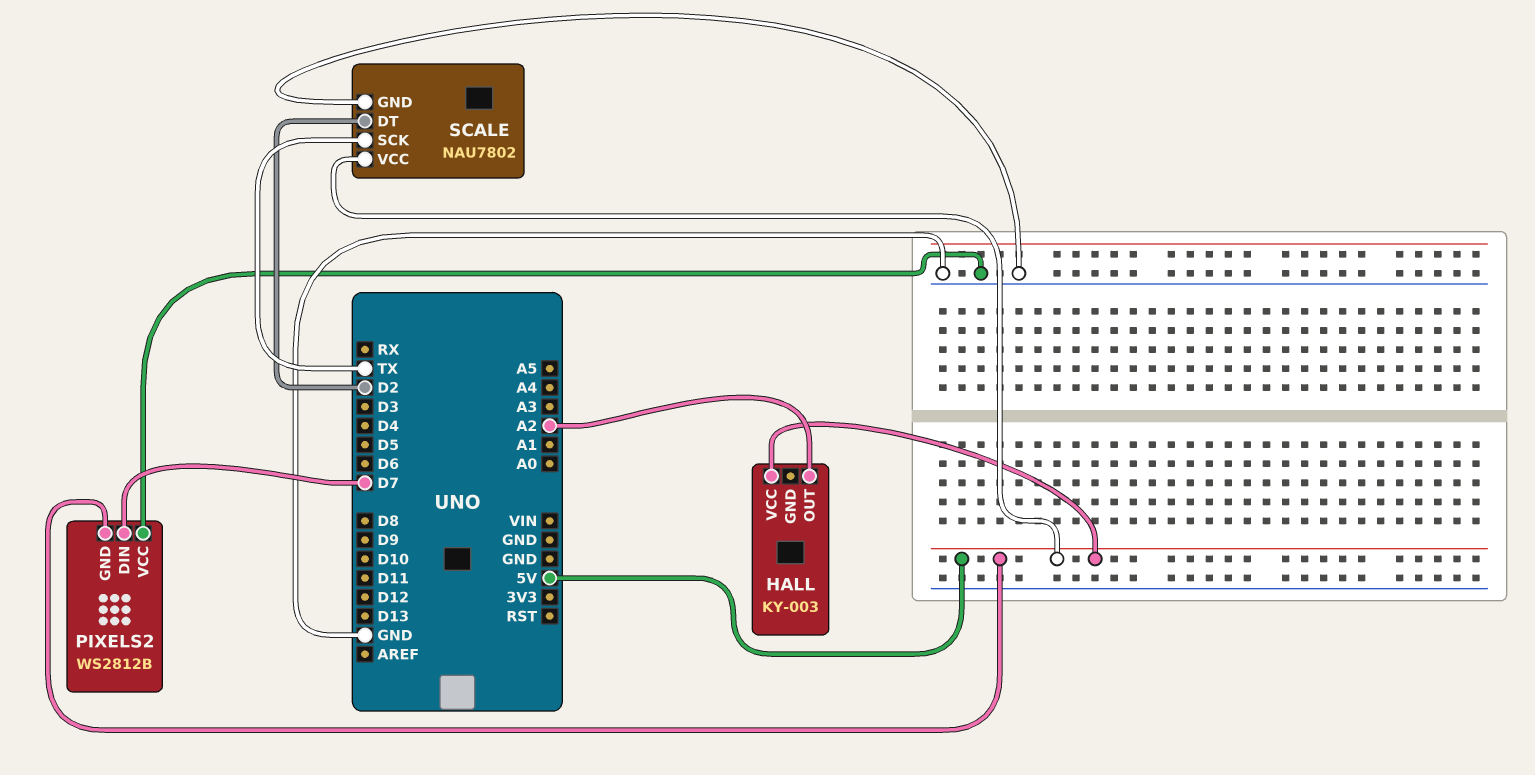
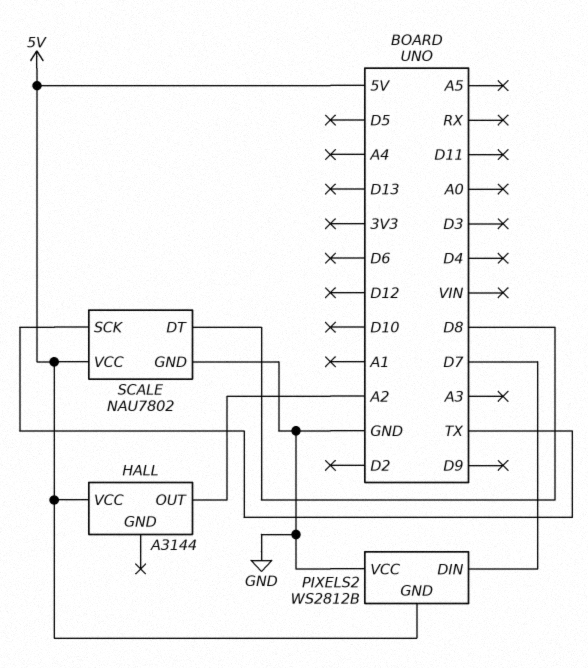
HALL: KY-003 -> A3144
SCALE pin DT: D2 -> D8

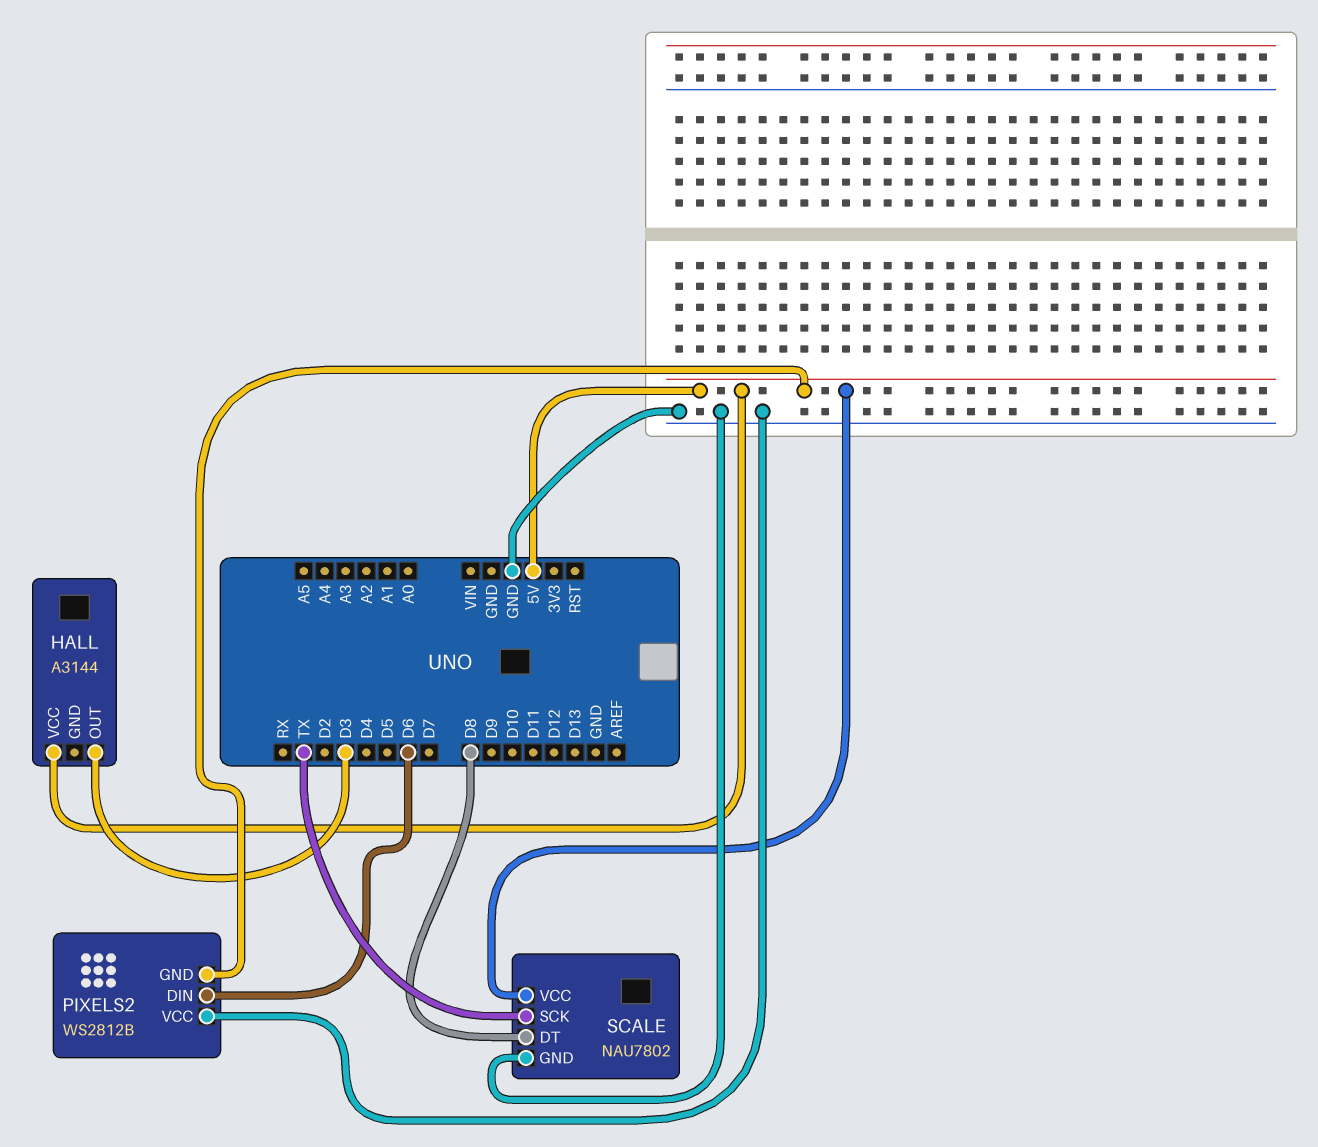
HALL pin OUT: A2 -> D3
PIXELS2 pin DIN: D7 -> D6

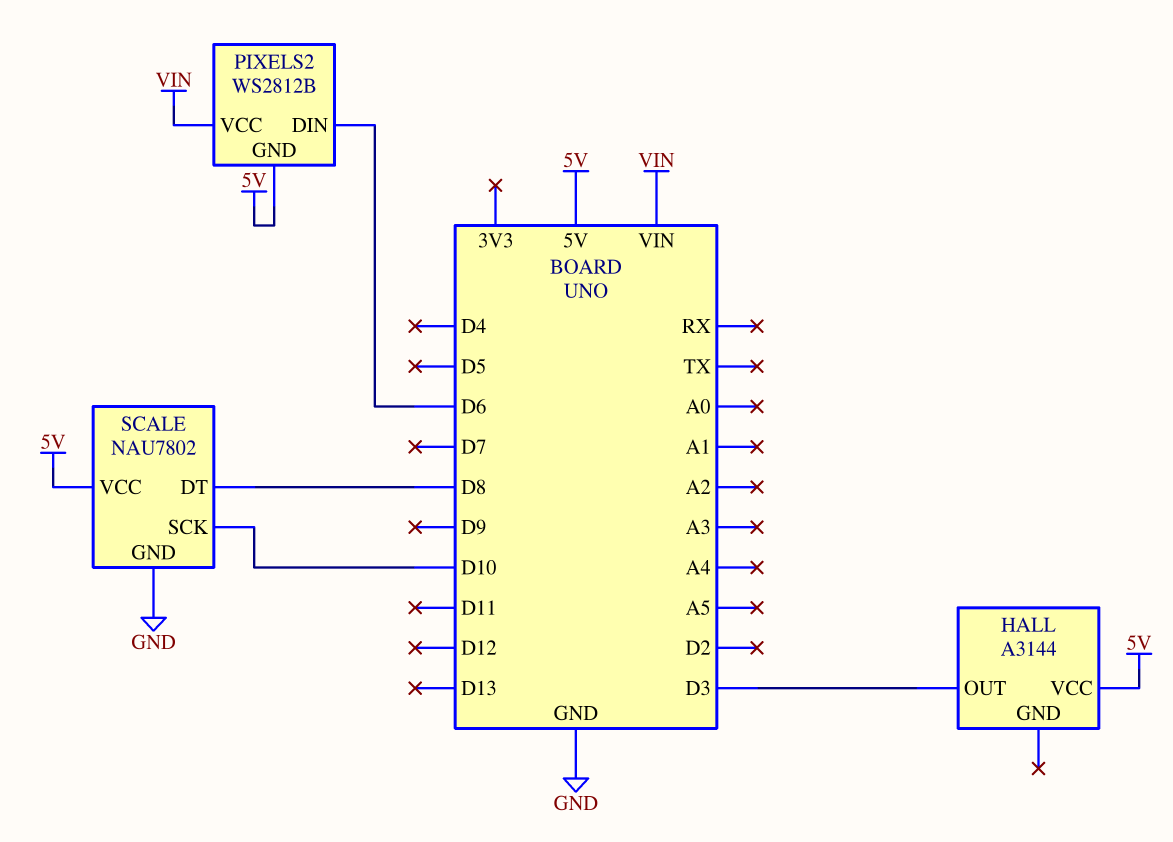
PIXELS2 pin VCC: GND -> VIN
SCALE pin SCK: TX -> D10

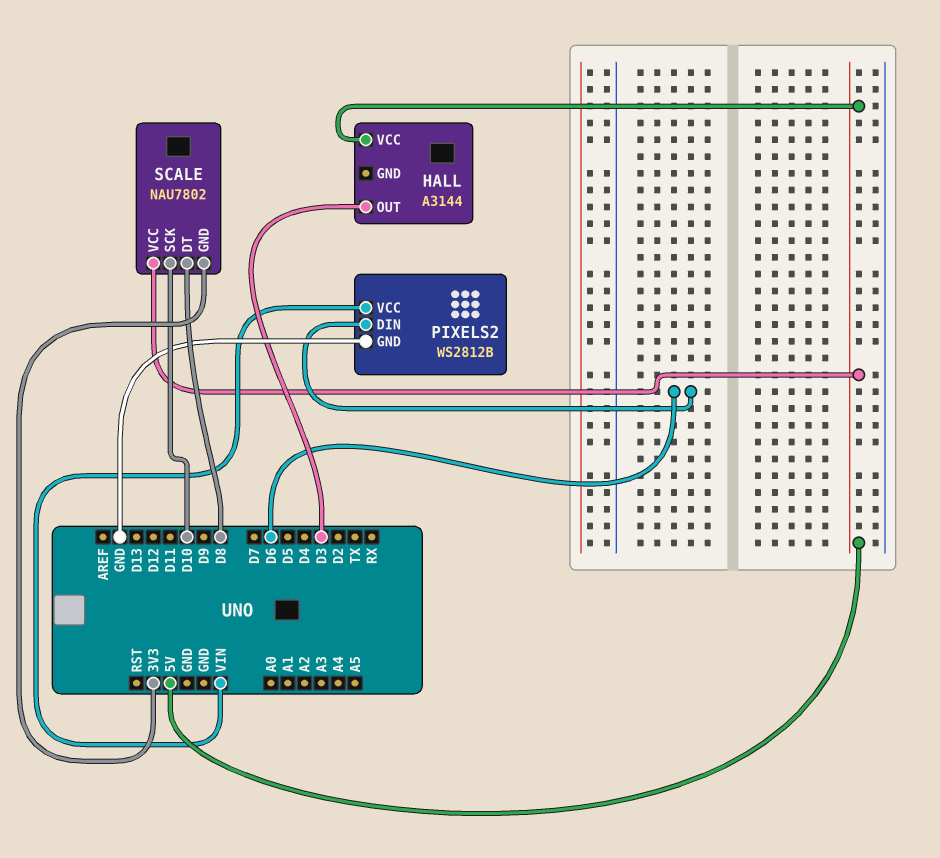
PIXELS2 pin GND: 5V -> GND
SCALE pin GND: GND -> 3V3

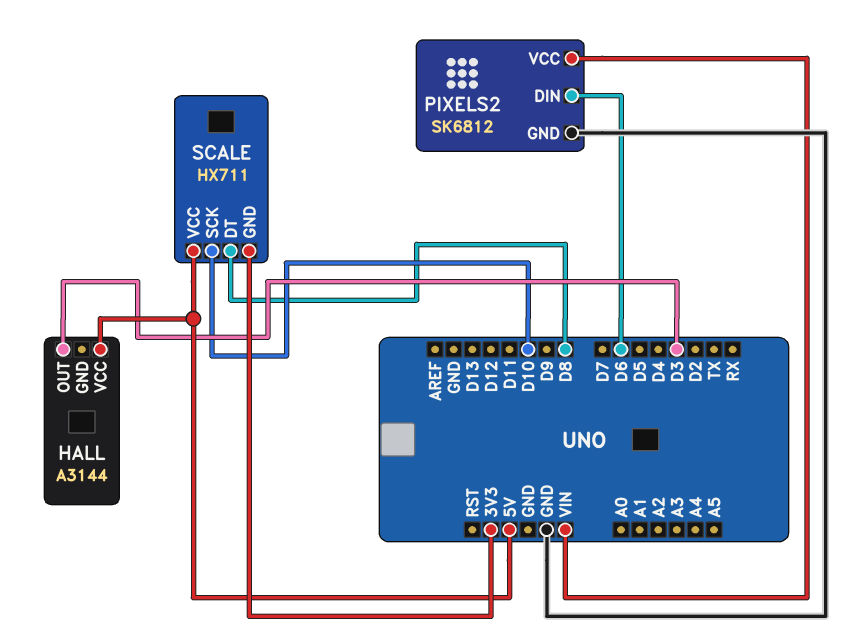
PIXELS2: WS2812B -> SK6812
SCALE: NAU7802 -> HX711

